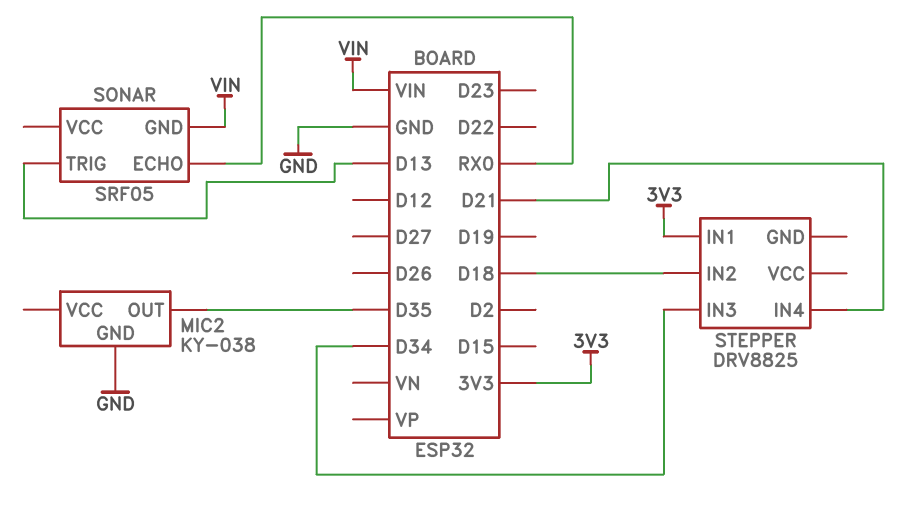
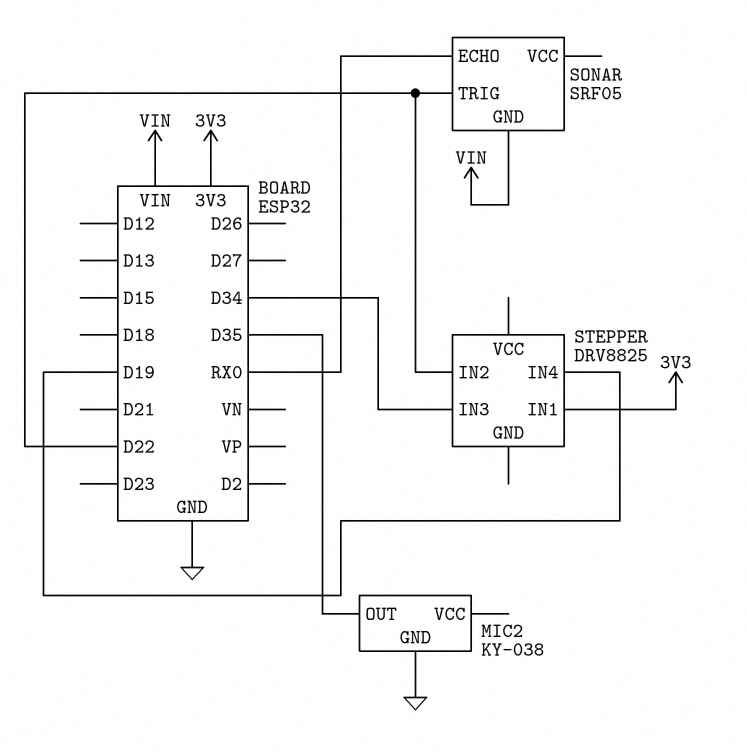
SONAR pin TRIG: D13 -> D22
STEPPER pin IN2: D18 -> D22
STEPPER pin IN4: D21 -> D19

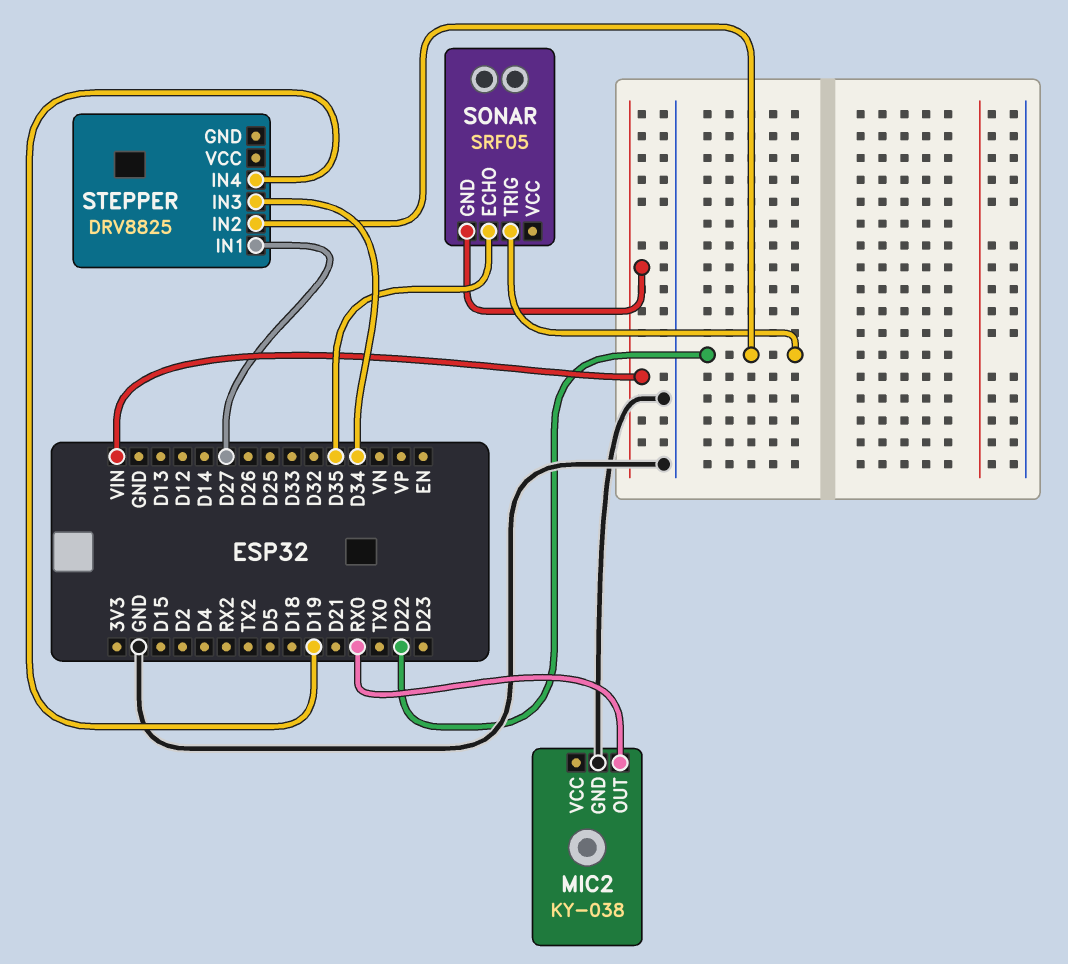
MIC2 pin OUT: D35 -> RX0
SONAR pin ECHO: RX0 -> D35
STEPPER pin IN1: 3V3 -> D27

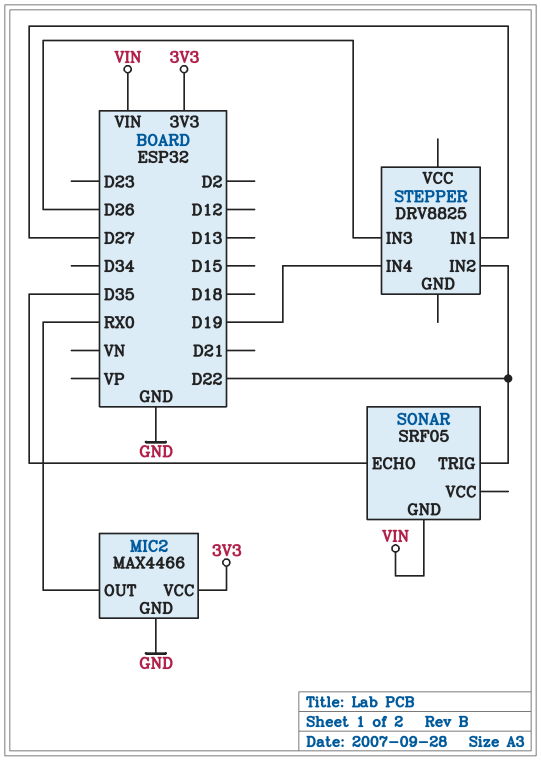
MIC2: KY-038 -> MAX4466
MIC2 pin VCC: none -> 3V3
STEPPER pin IN3: D34 -> D26

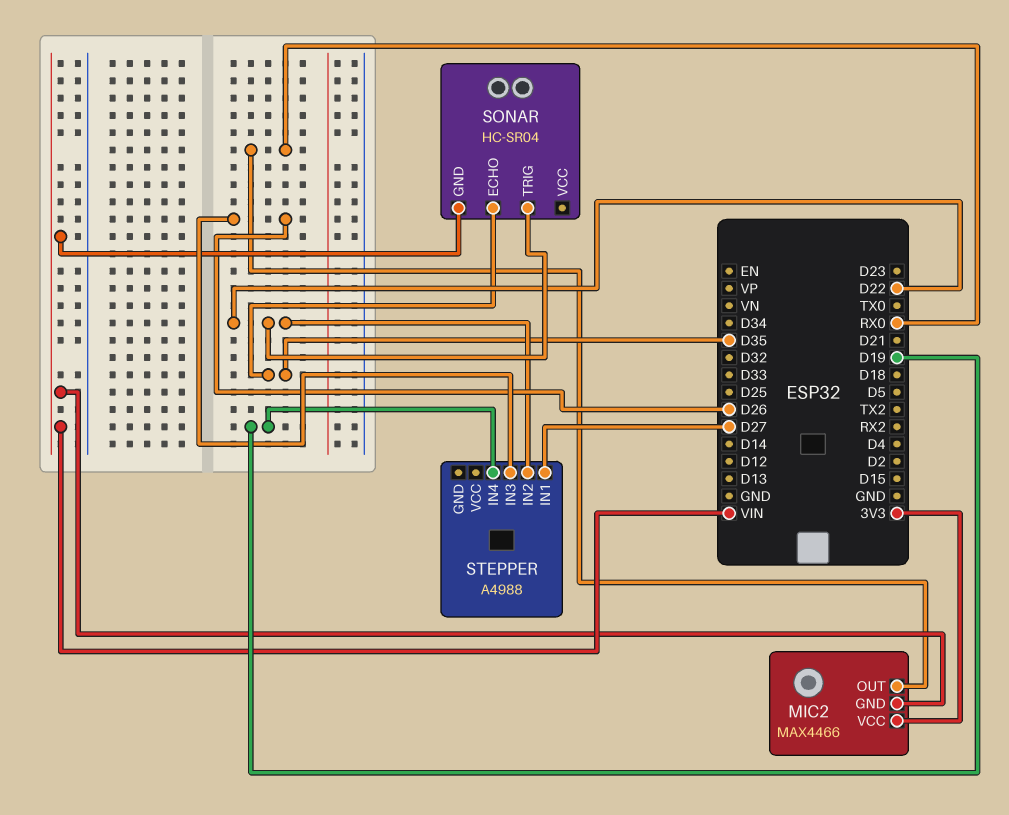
MIC2 pin GND: GND -> VIN
SONAR: SRF05 -> HC-SR04
STEPPER: DRV8825 -> A4988

